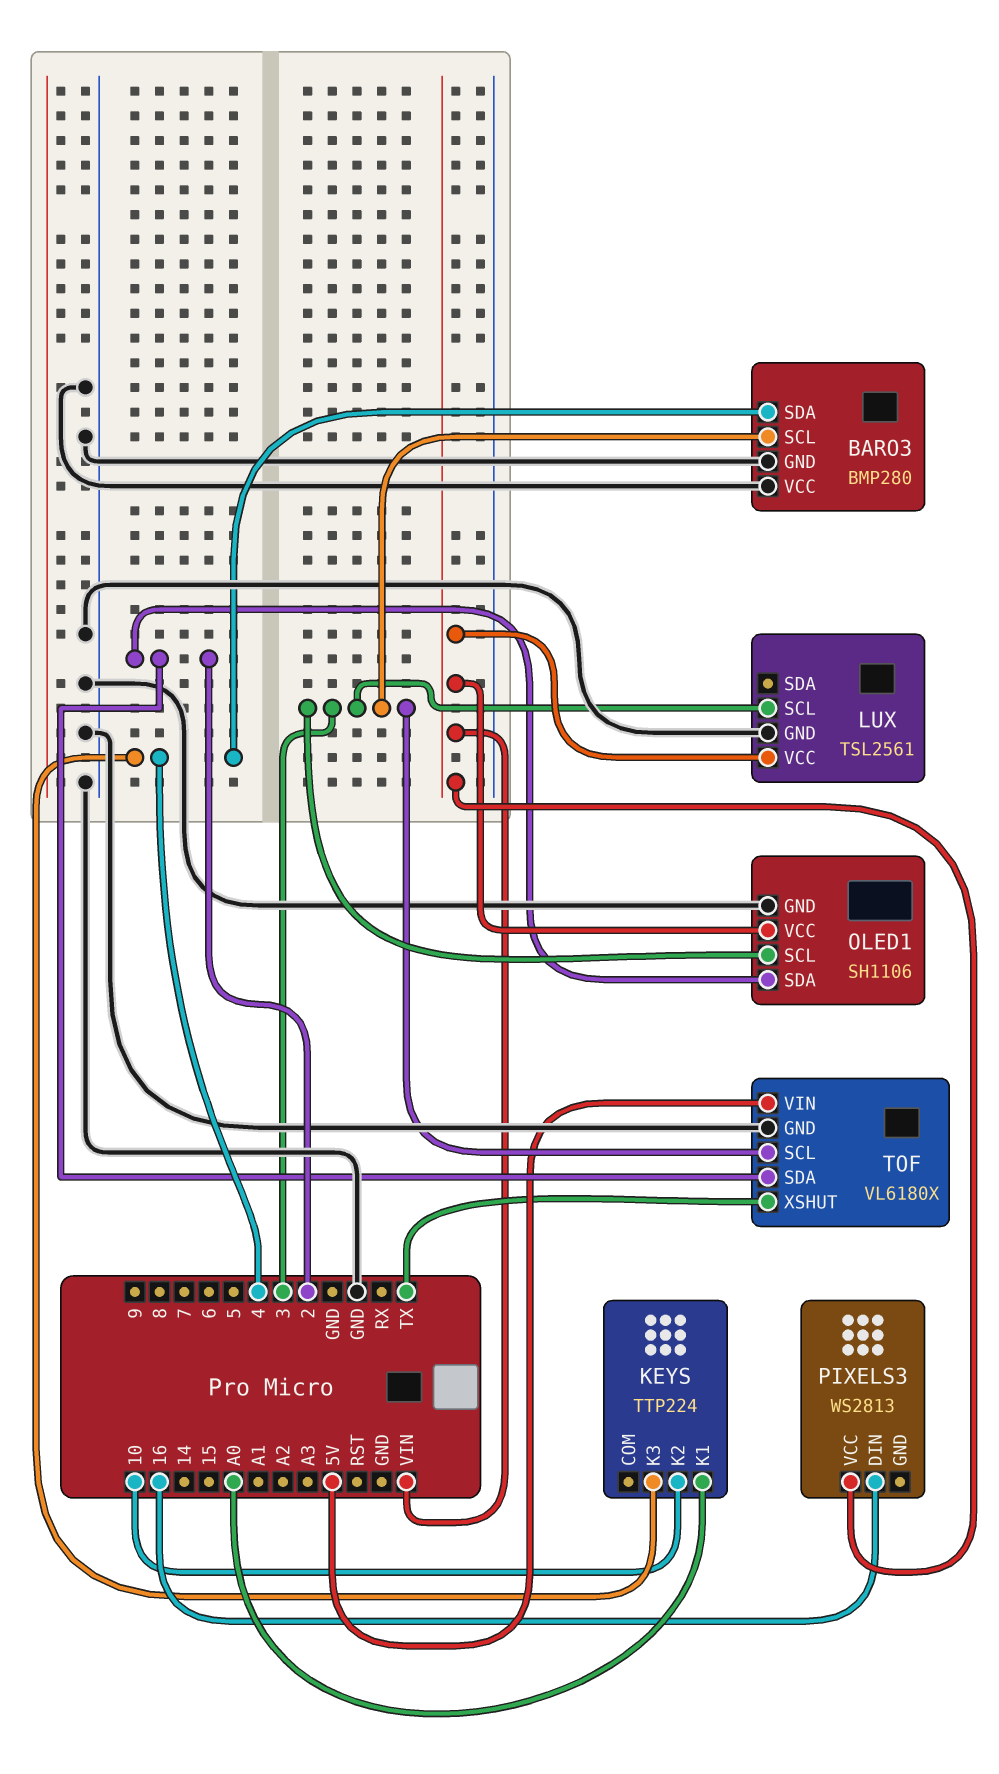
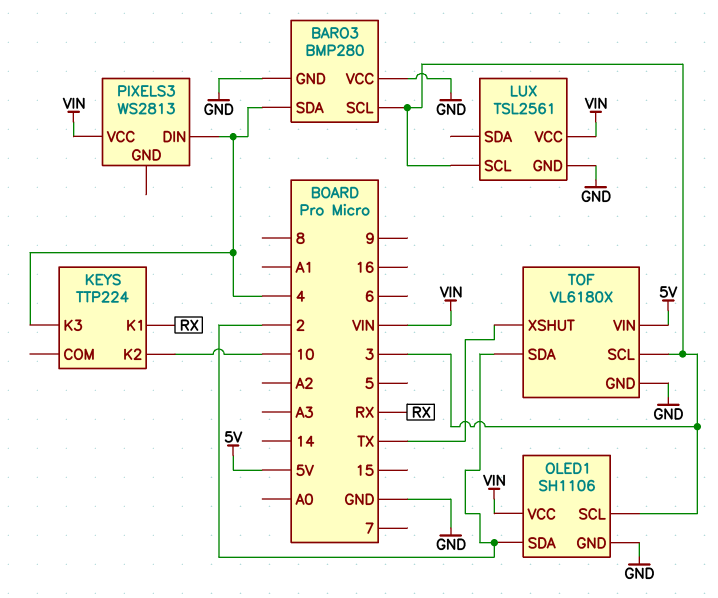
KEYS pin K1: A0 -> RX
PIXELS3 pin DIN: 16 -> 4

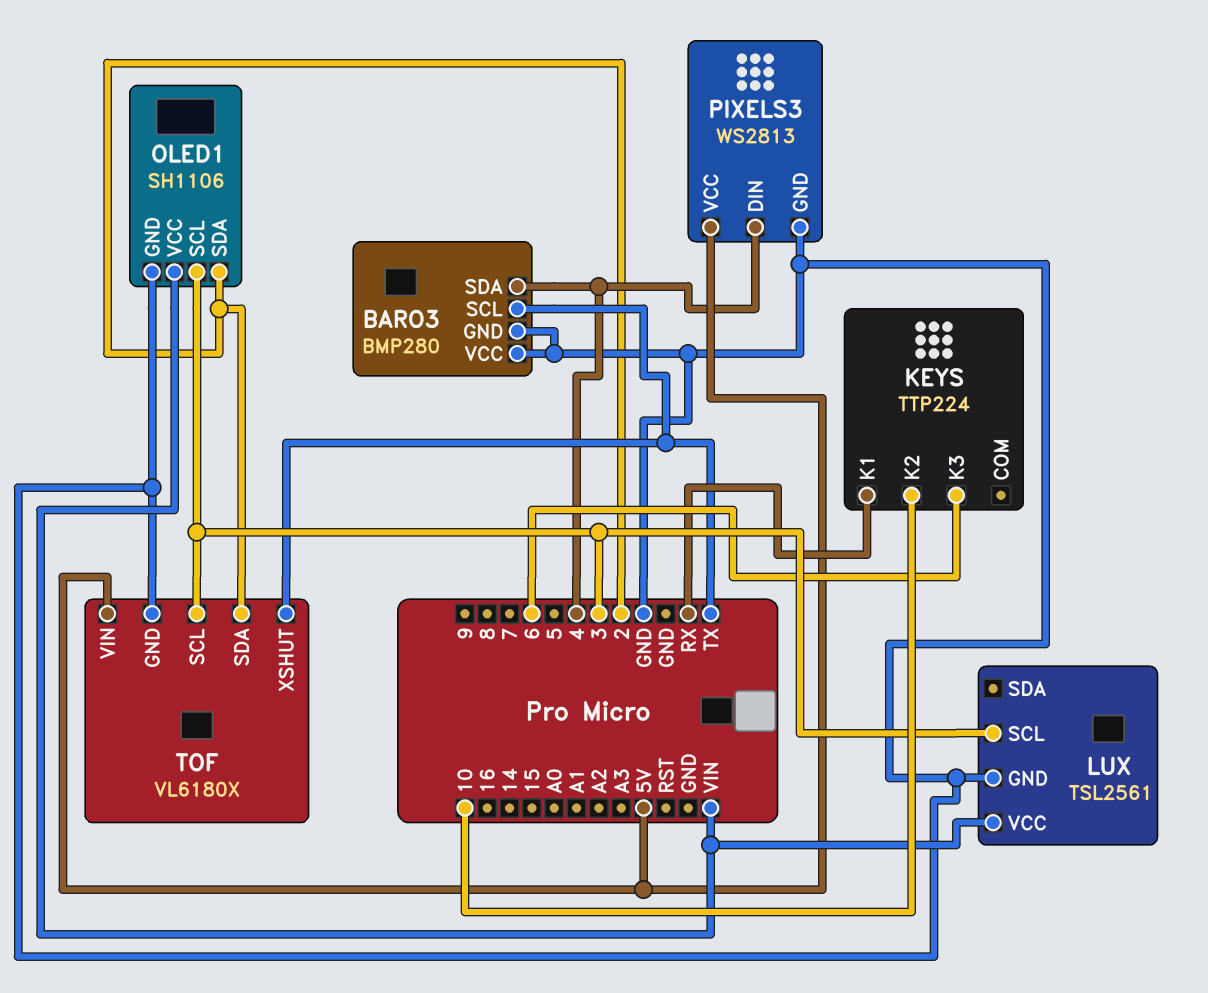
BARO3 pin SCL: 3 -> TX
KEYS pin K3: 4 -> 6
PIXELS3 pin GND: none -> GND
PIXELS3 pin VCC: VIN -> 5V

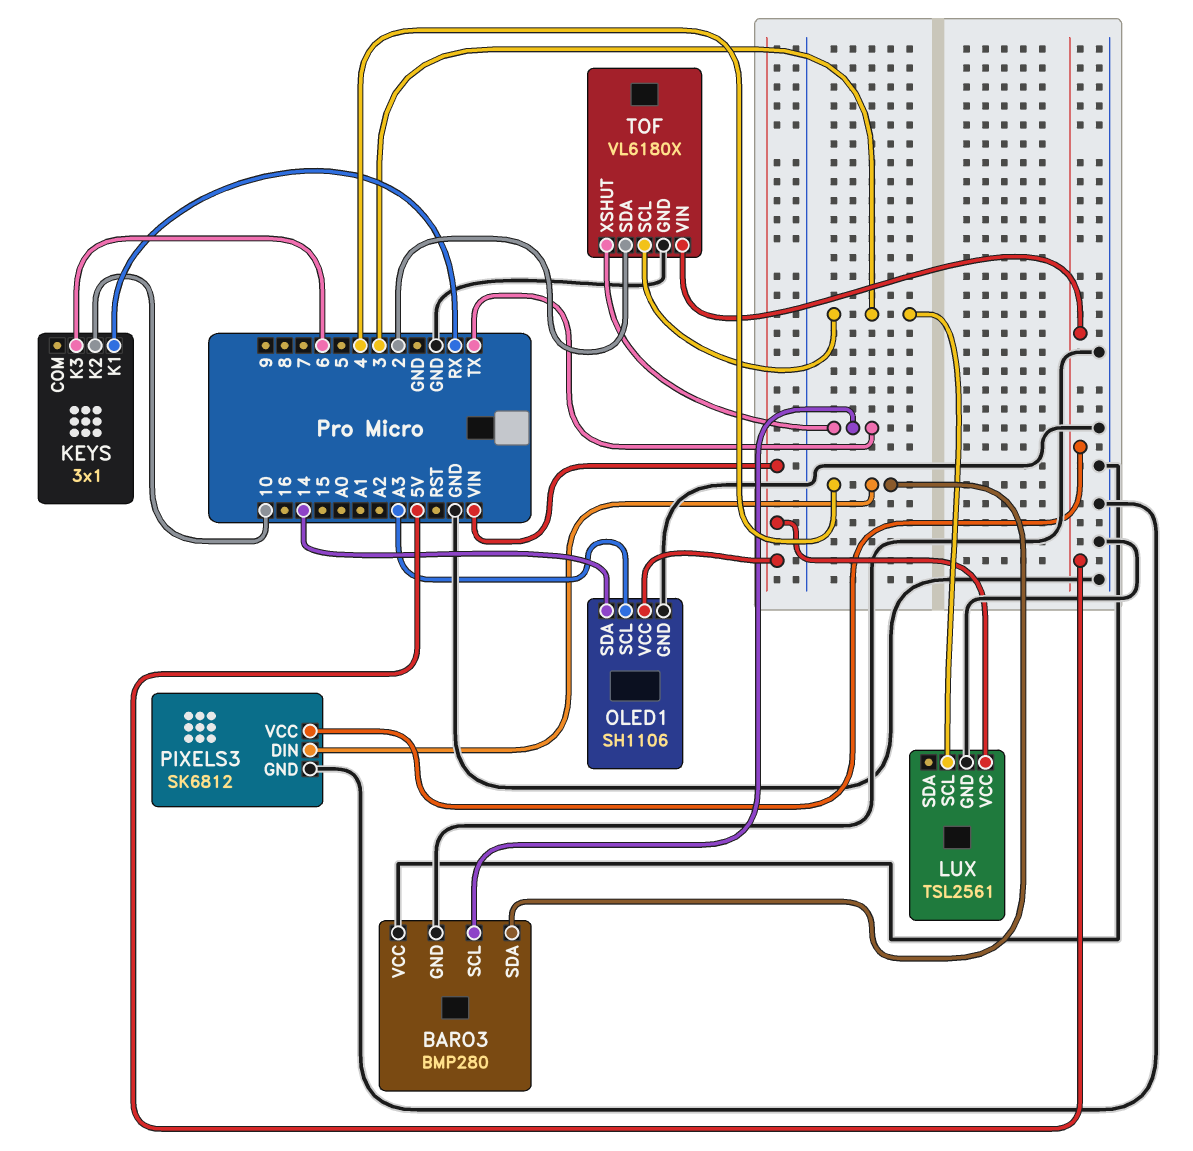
KEYS: TTP224 -> 3x1
OLED1 pin SCL: 3 -> A3
OLED1 pin SDA: 2 -> 14
PIXELS3: WS2813 -> SK6812

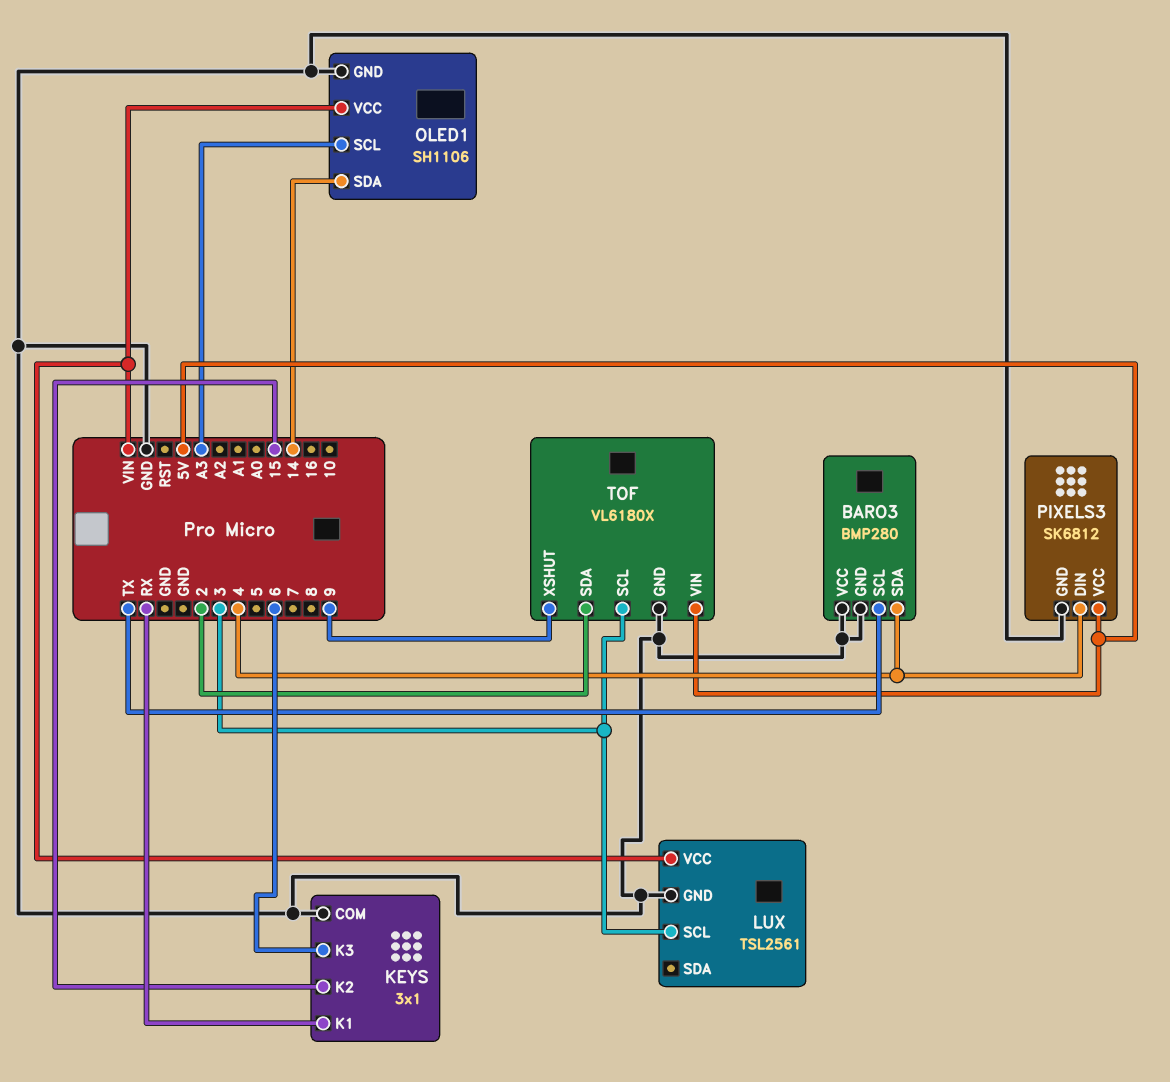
KEYS pin COM: none -> GND
KEYS pin K2: 10 -> 15
TOF pin XSHUT: TX -> 9

